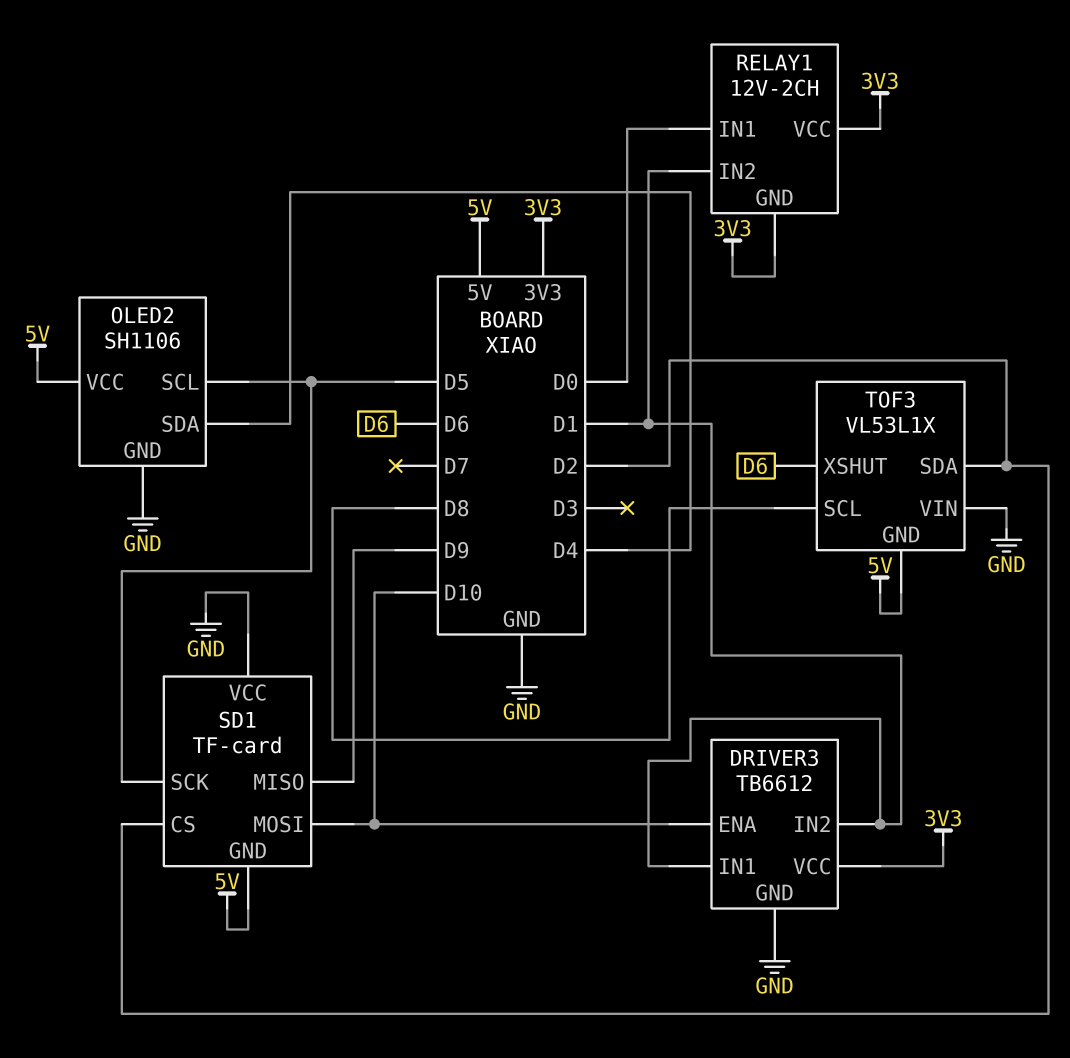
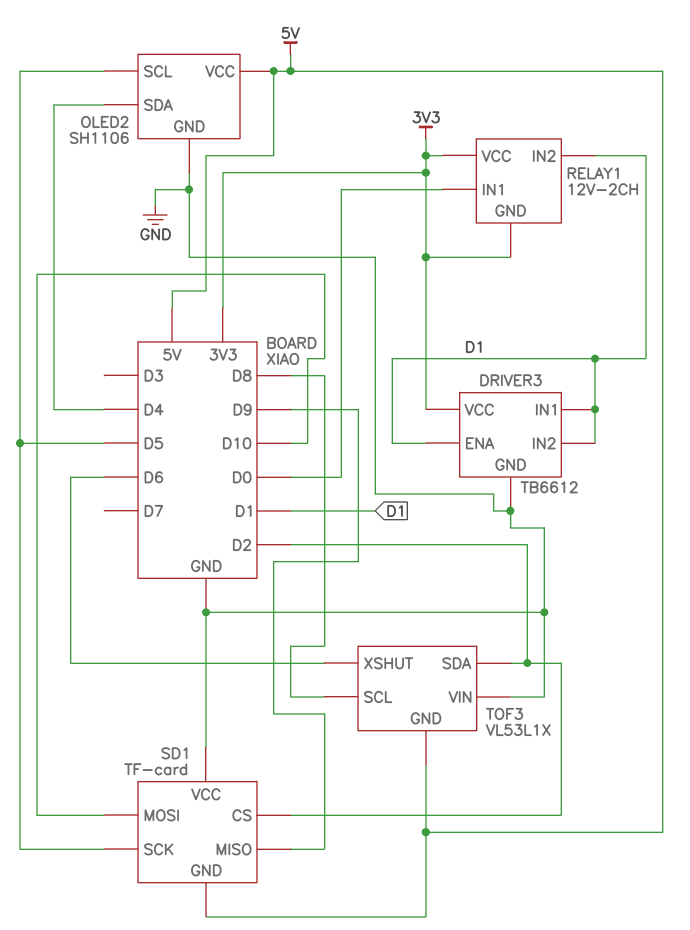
DRIVER3 pin ENA: D10 -> D1

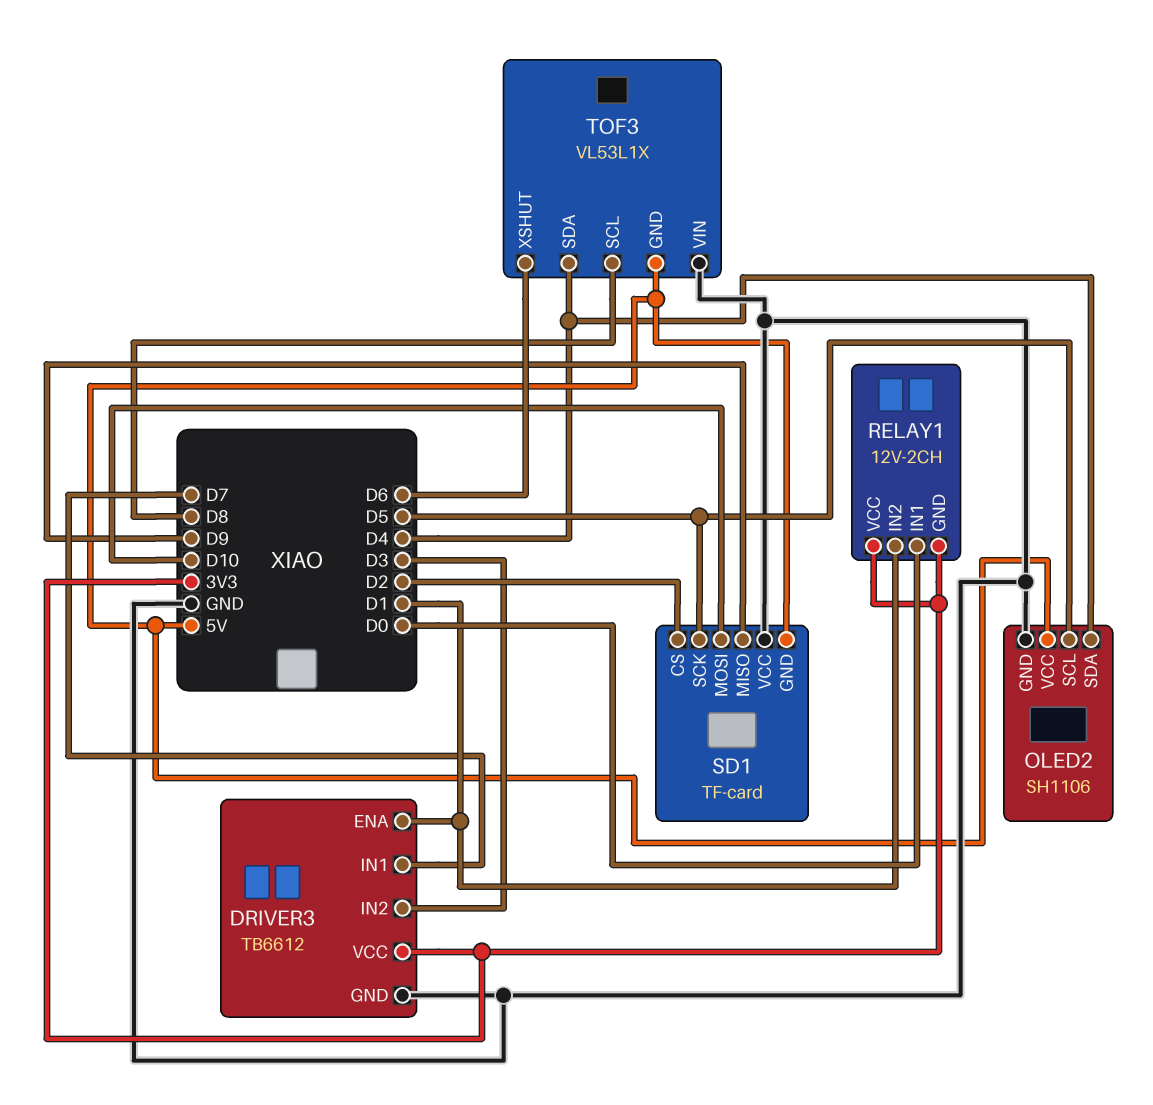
DRIVER3 pin IN1: D1 -> D7
DRIVER3 pin IN2: D1 -> D3
TOF3 pin SDA: D2 -> D4

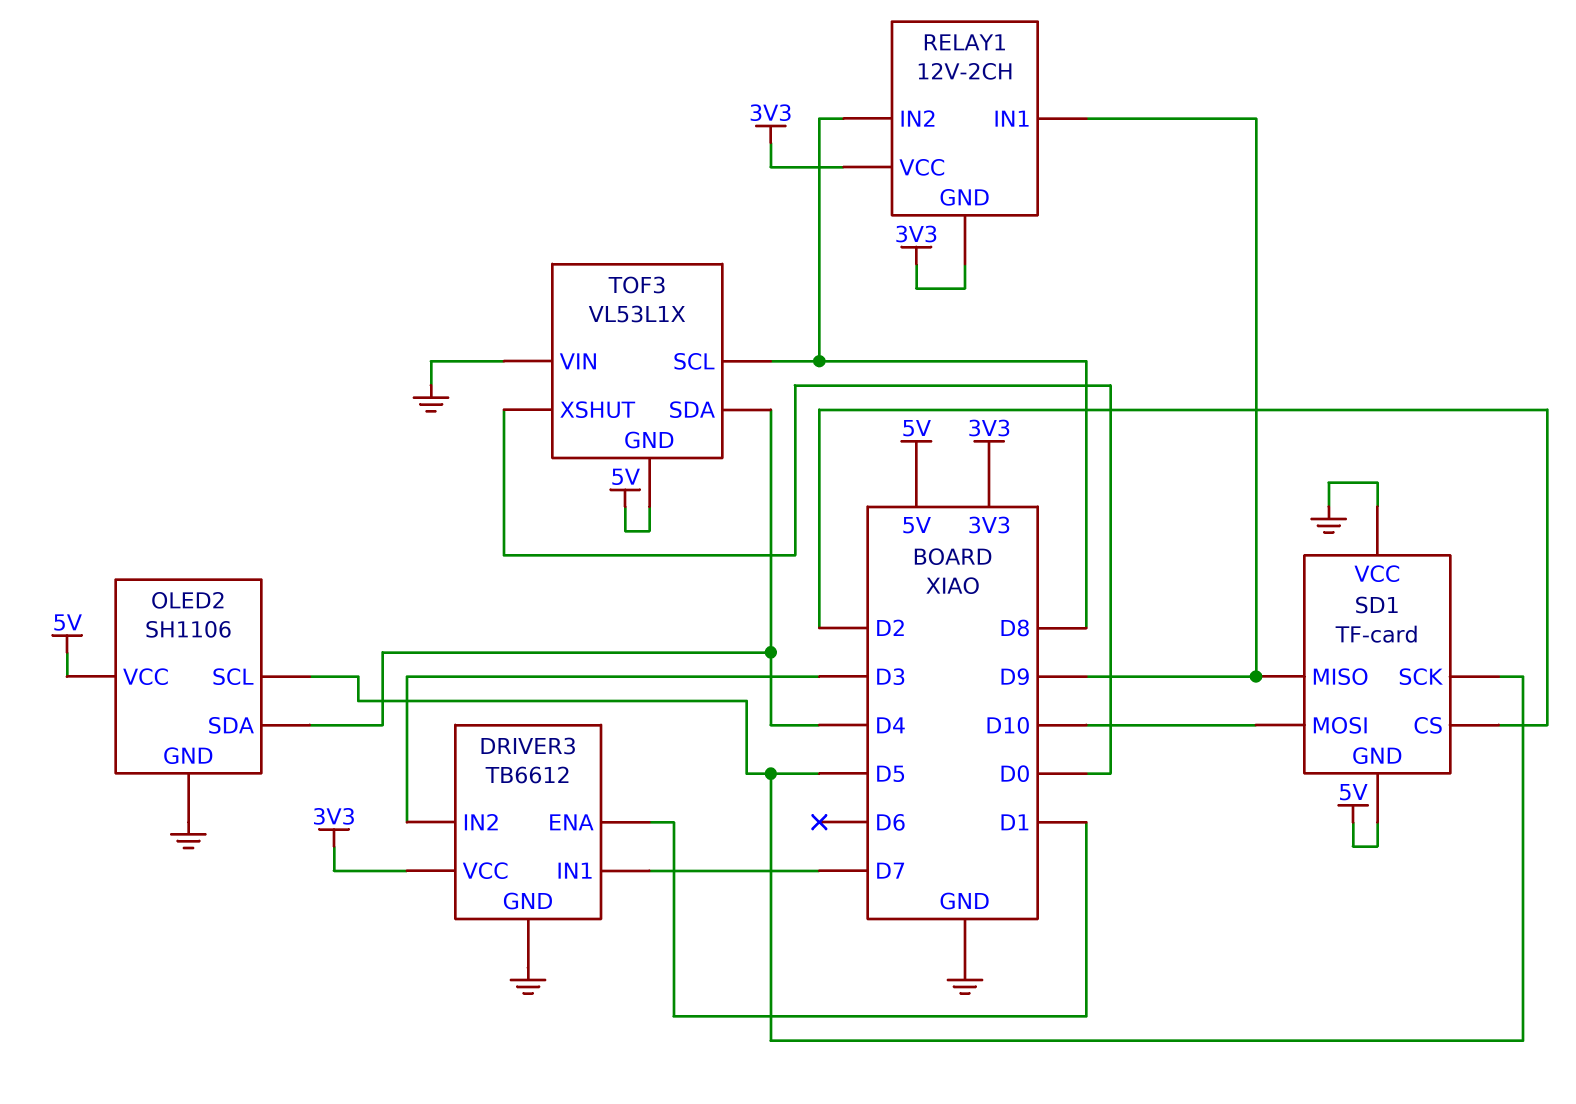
RELAY1 pin IN1: D0 -> D9
RELAY1 pin IN2: D1 -> D8
TOF3 pin XSHUT: D6 -> D0

